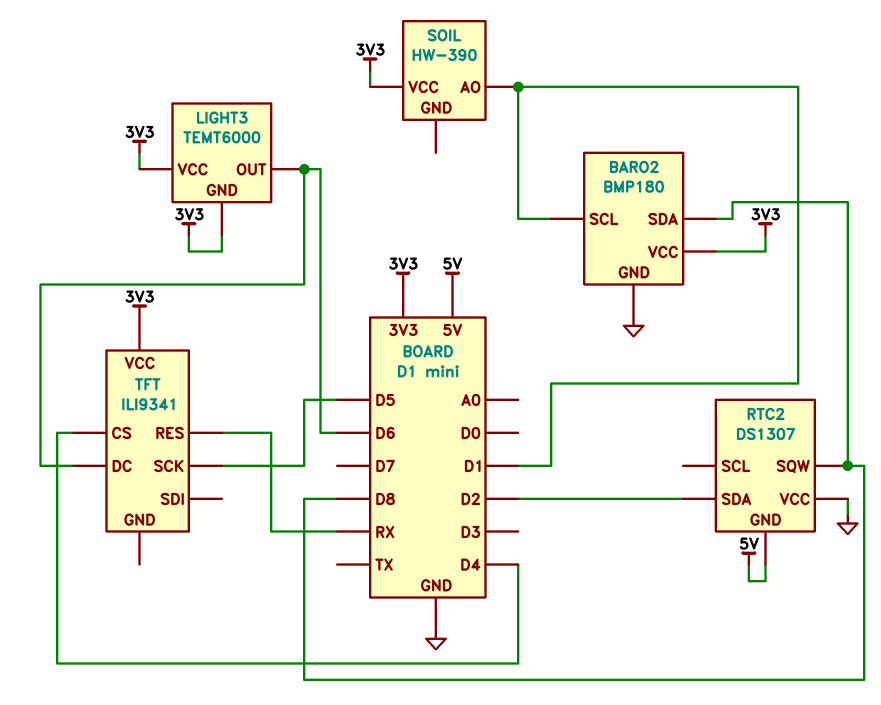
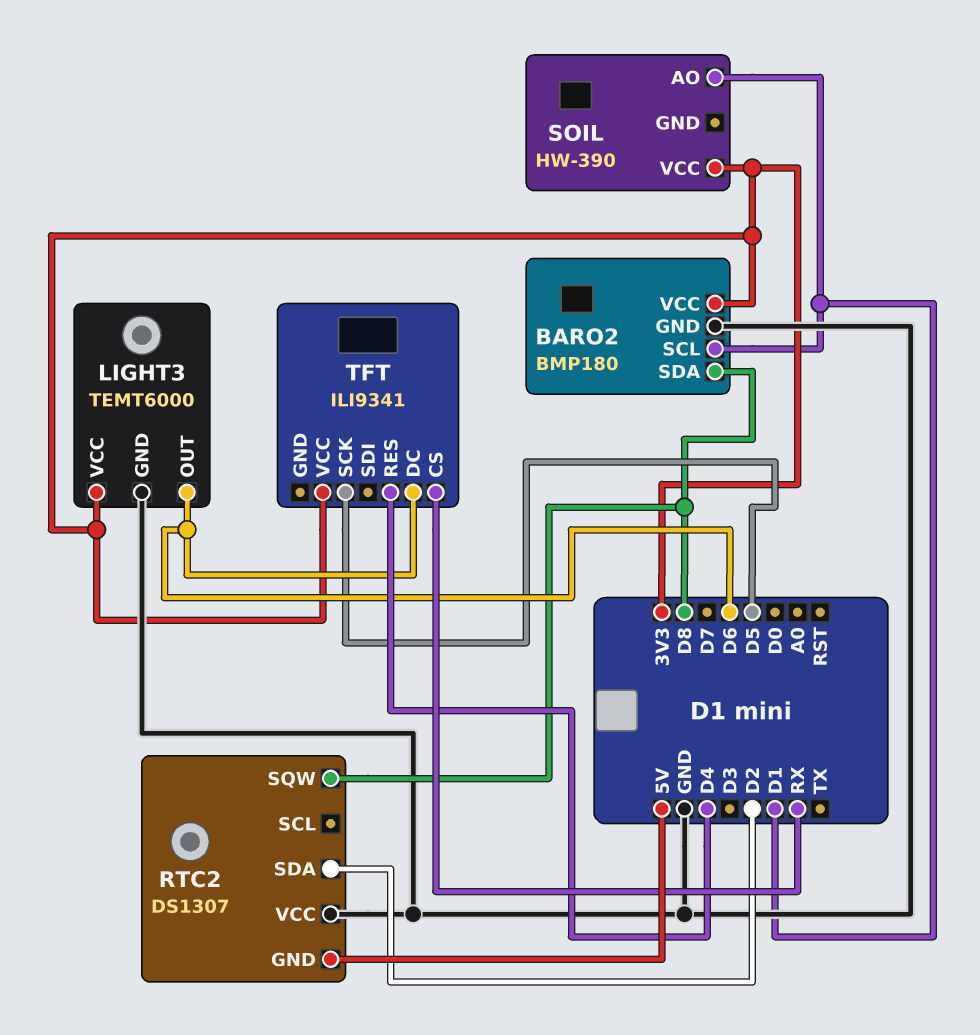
LIGHT3 pin GND: 3V3 -> GND
TFT pin CS: D4 -> RX
TFT pin RES: RX -> D4

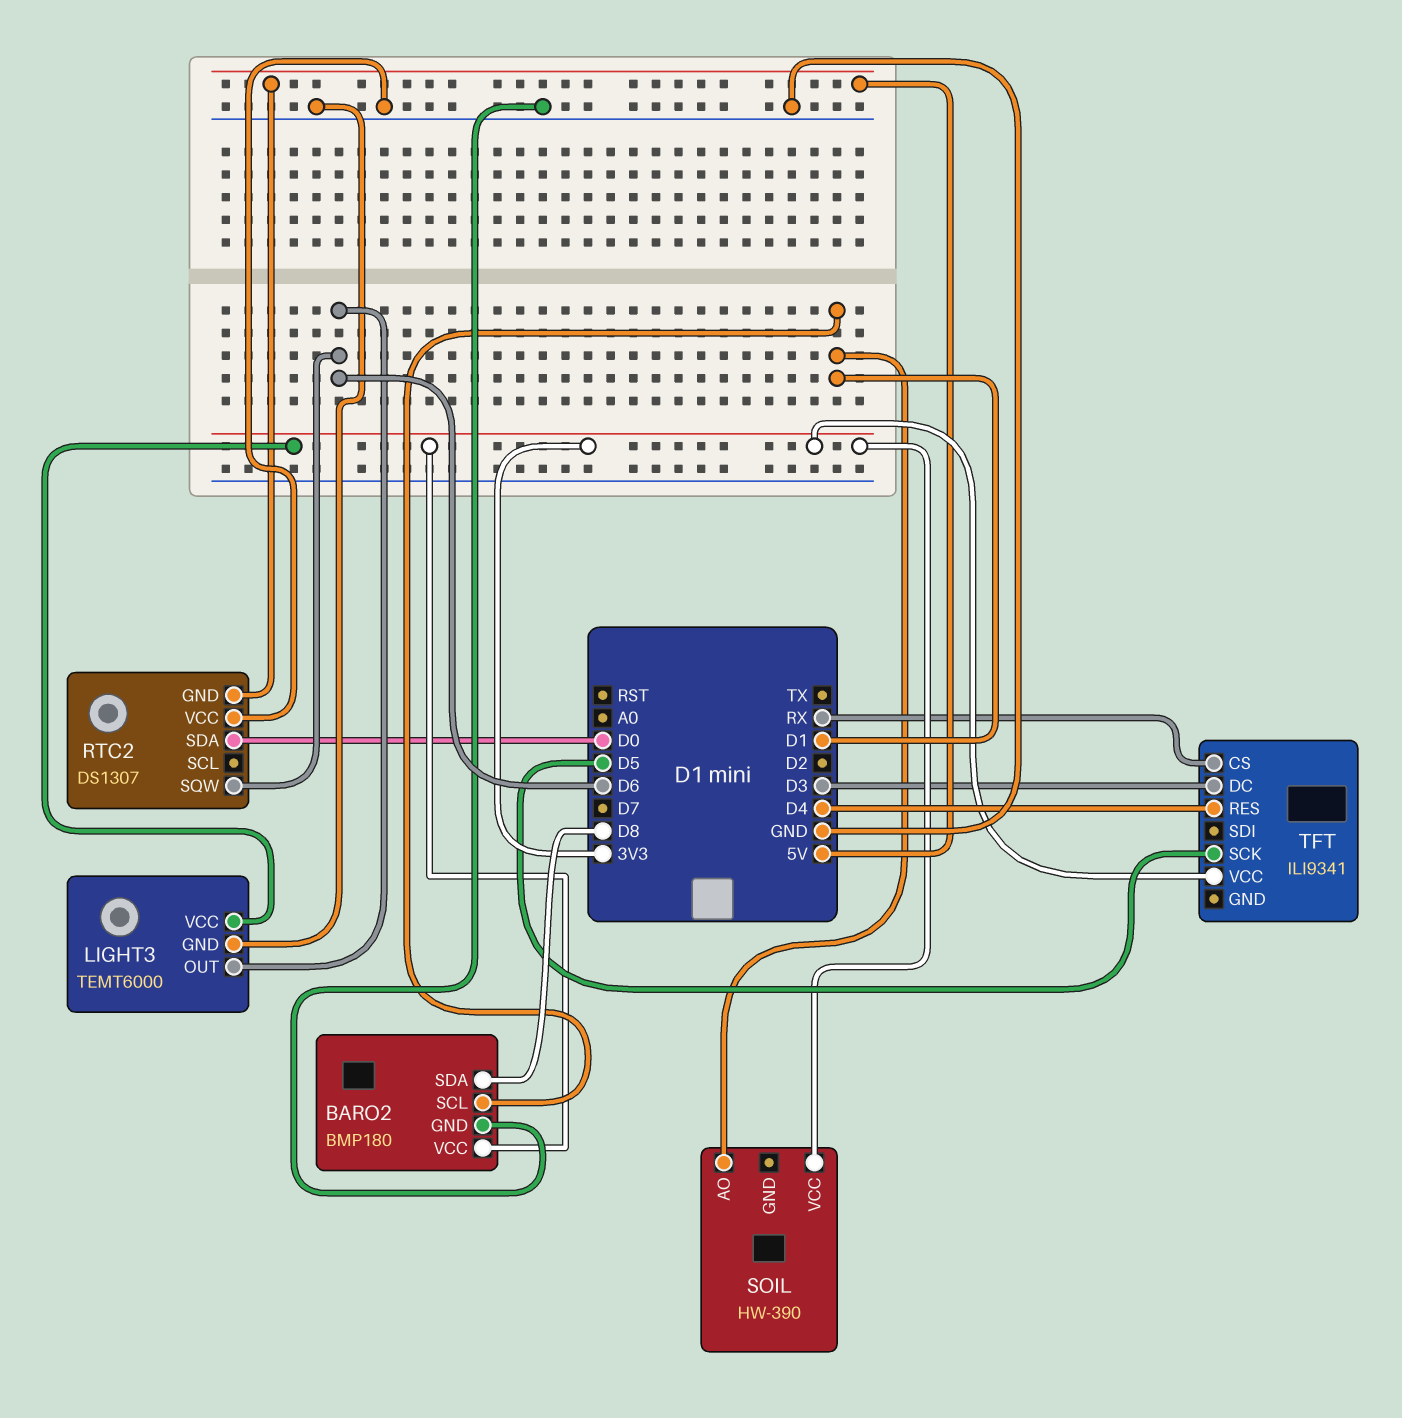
RTC2 pin SDA: D2 -> D0
RTC2 pin SQW: D8 -> D6
TFT pin DC: D6 -> D3

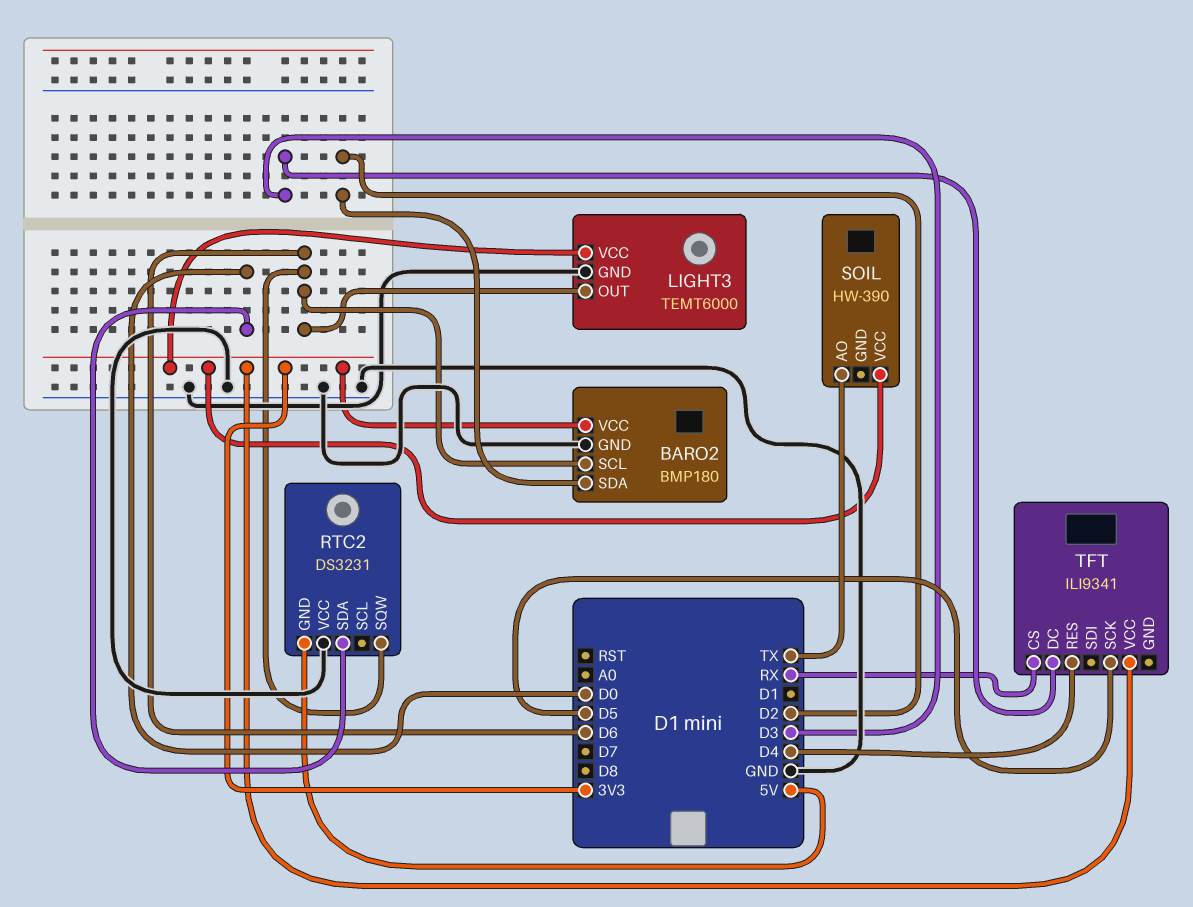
BARO2 pin SCL: D1 -> D6
BARO2 pin SDA: D8 -> D2
RTC2: DS1307 -> DS3231
SOIL pin AO: D1 -> TX

